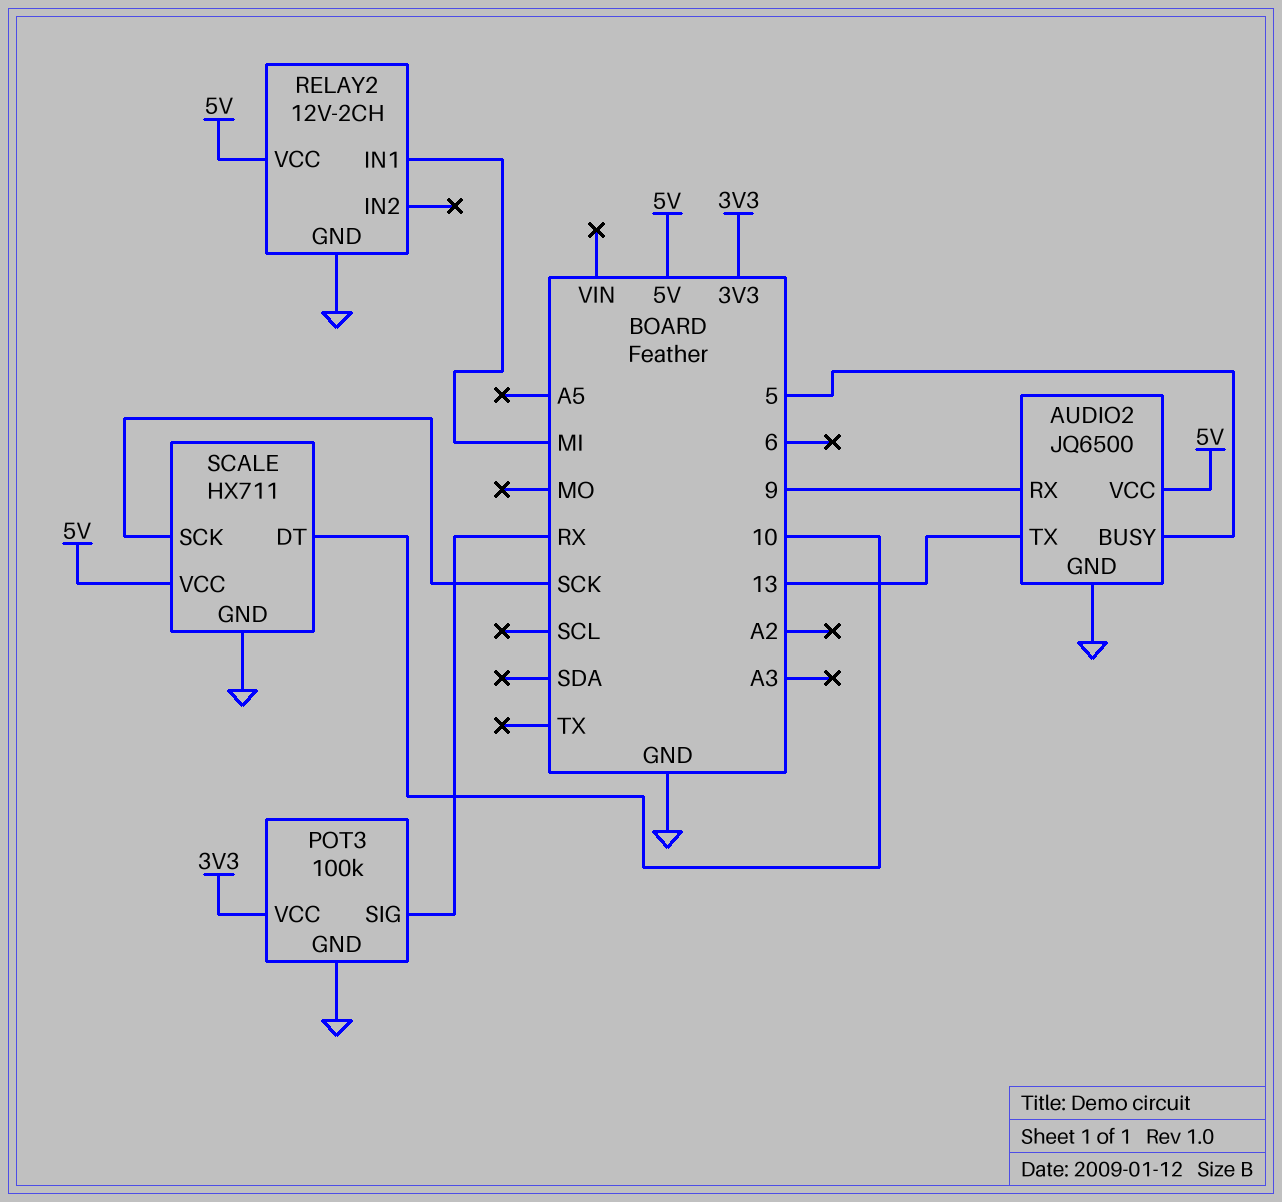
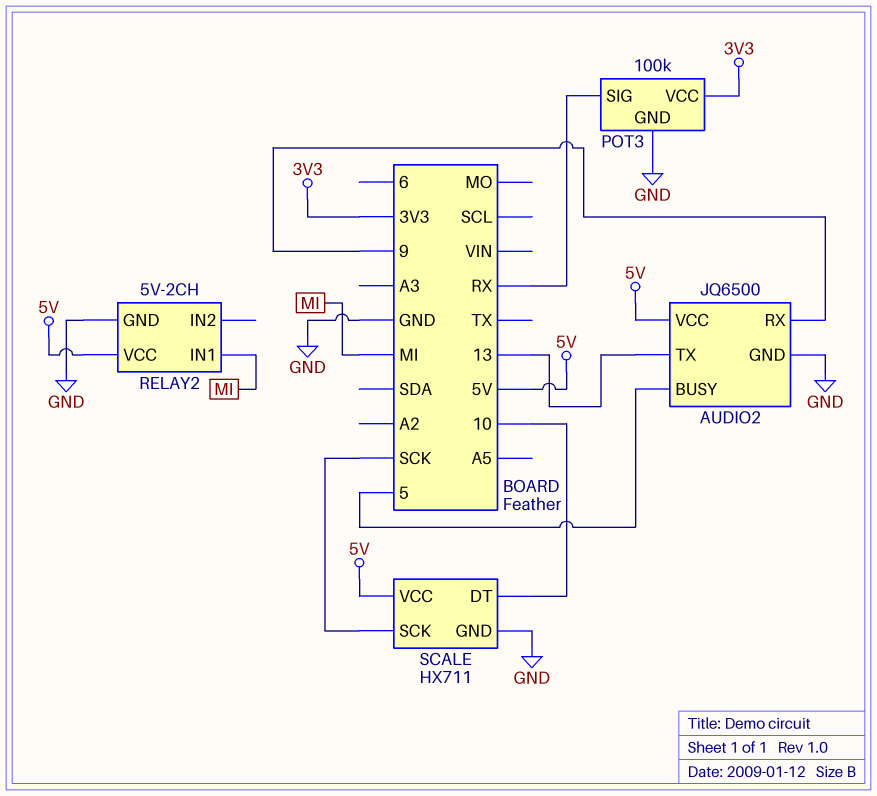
RELAY2: 12V-2CH -> 5V-2CH

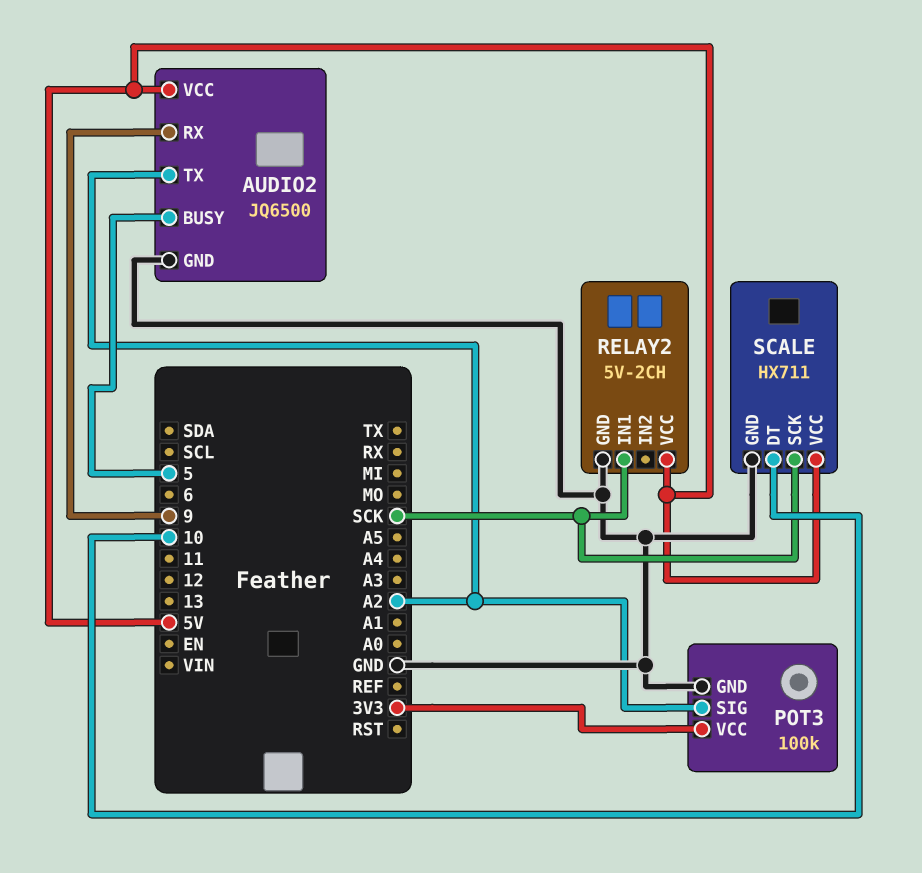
AUDIO2 pin TX: 13 -> A2
POT3 pin SIG: RX -> A2
RELAY2 pin IN1: MI -> SCK

